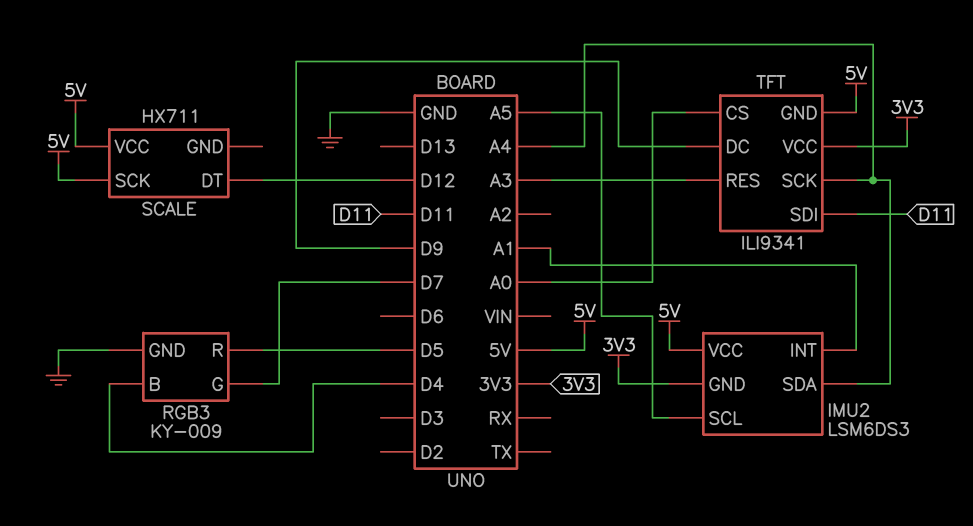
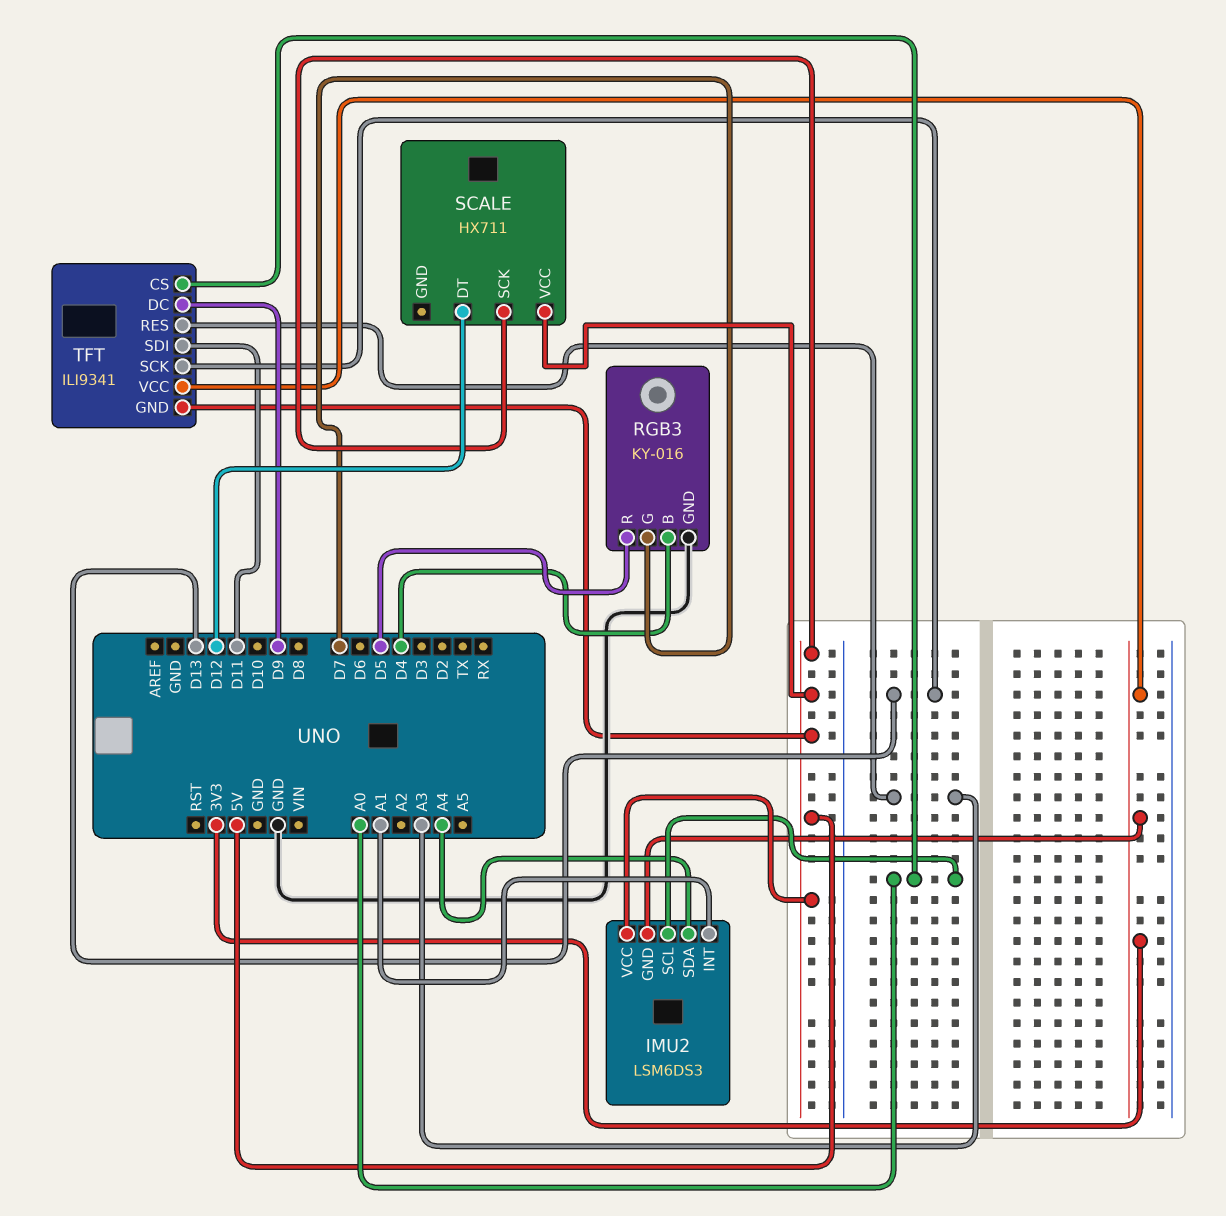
IMU2 pin SCL: A5 -> A0
RGB3: KY-009 -> KY-016
TFT pin SCK: A4 -> D13

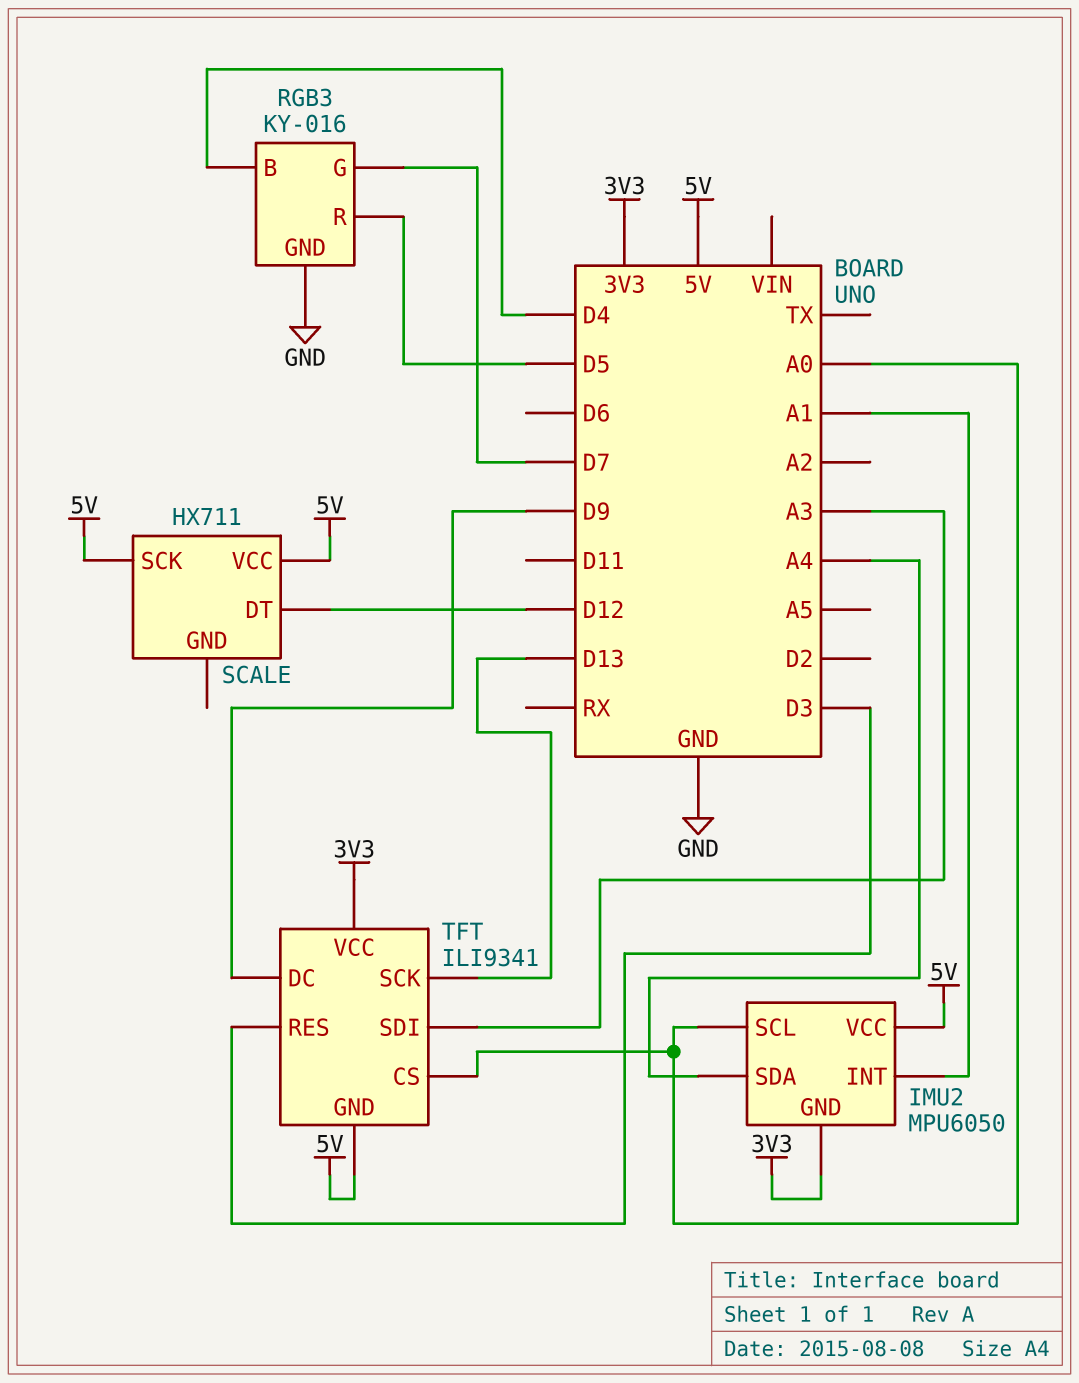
IMU2: LSM6DS3 -> MPU6050
TFT pin RES: A3 -> D3
TFT pin SDI: D11 -> A3

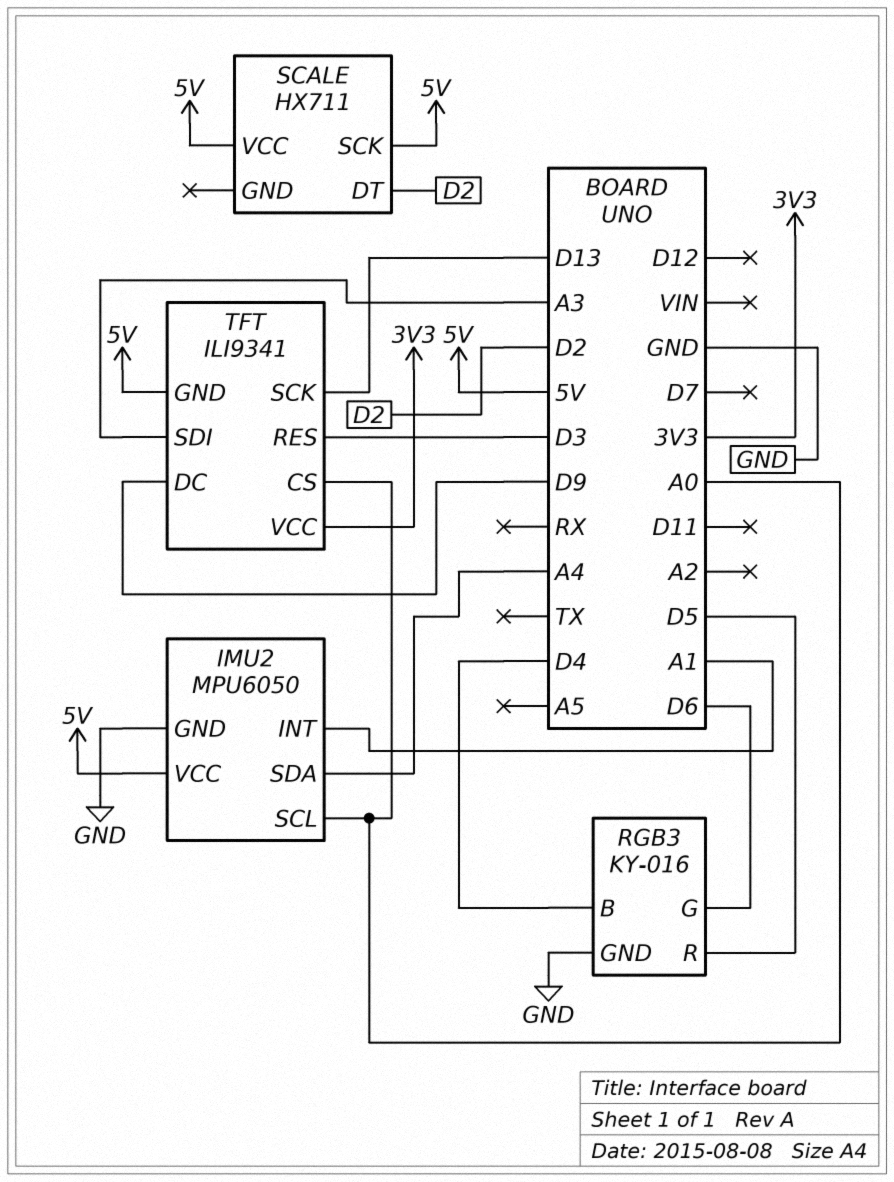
IMU2 pin GND: 3V3 -> GND
RGB3 pin G: D7 -> D6
SCALE pin DT: D12 -> D2

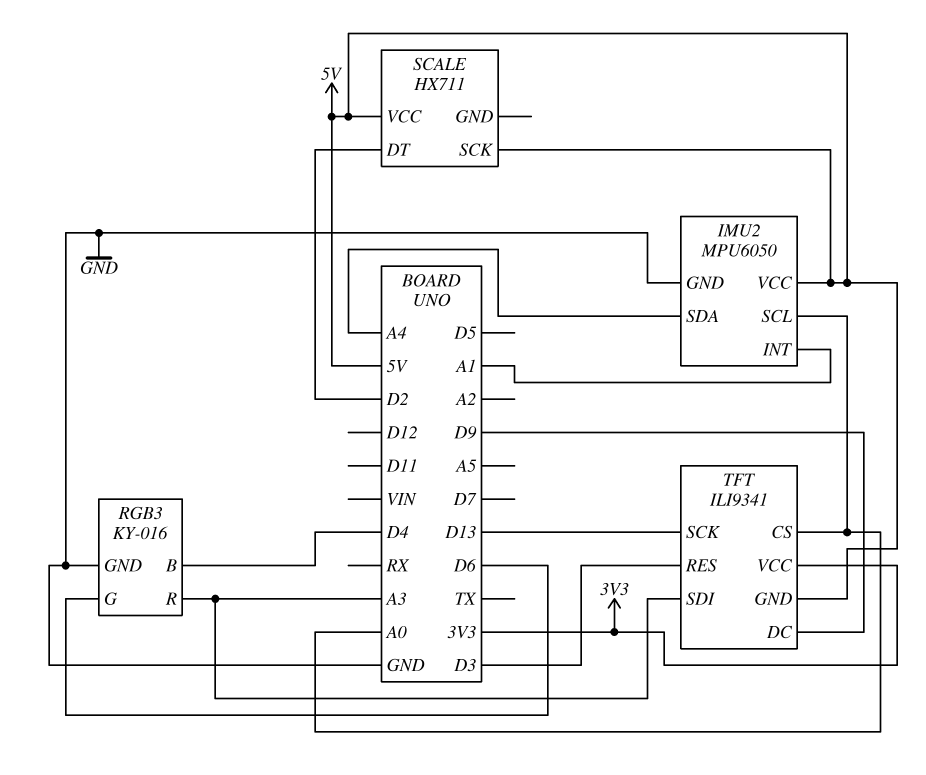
RGB3 pin R: D5 -> A3

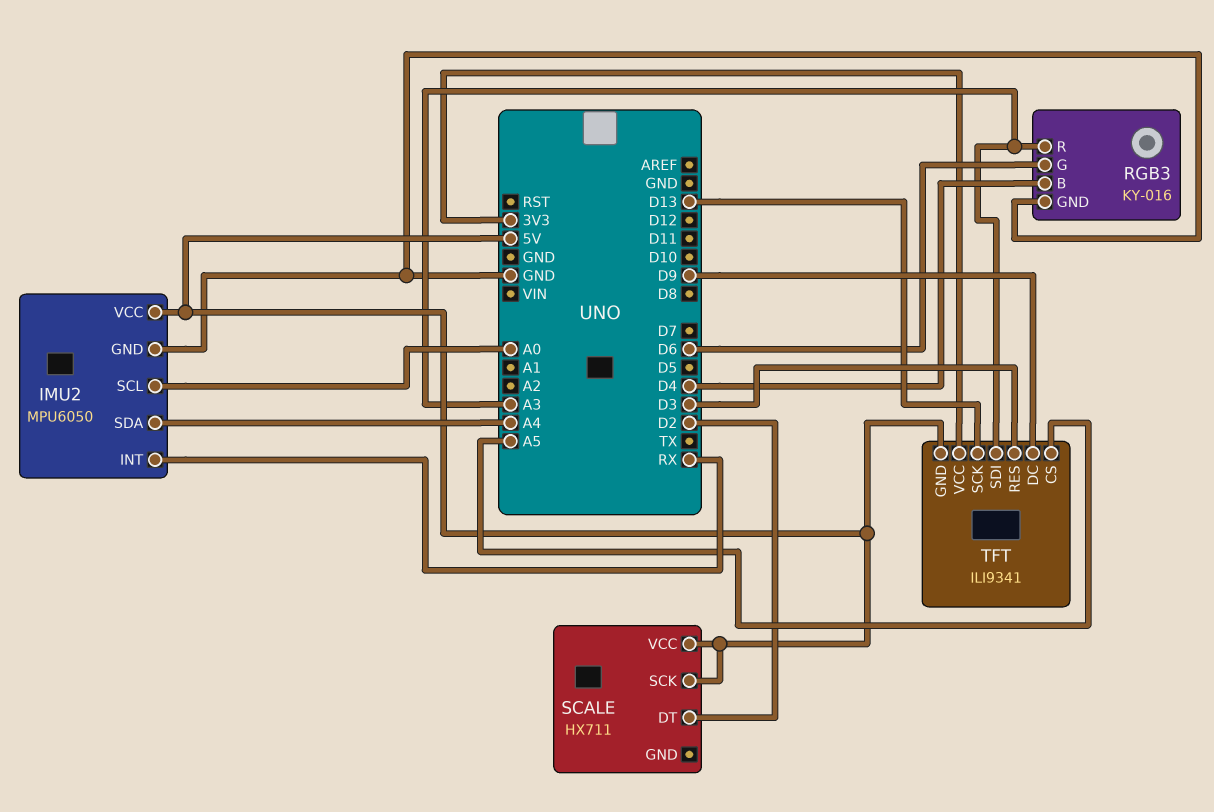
IMU2 pin INT: A1 -> RX
TFT pin CS: A0 -> A5

